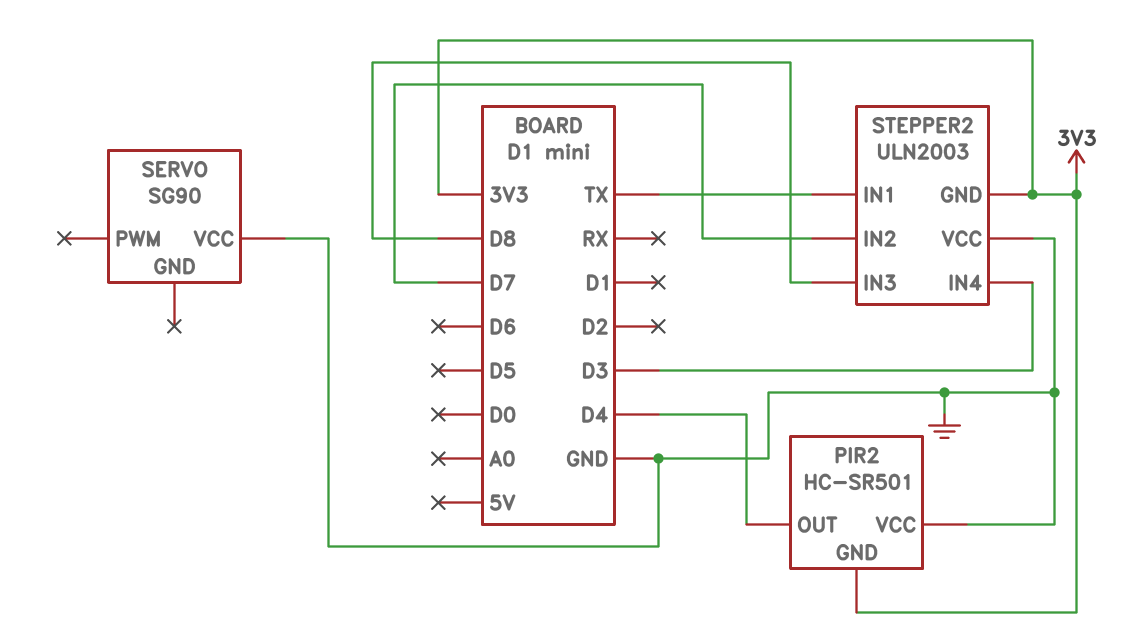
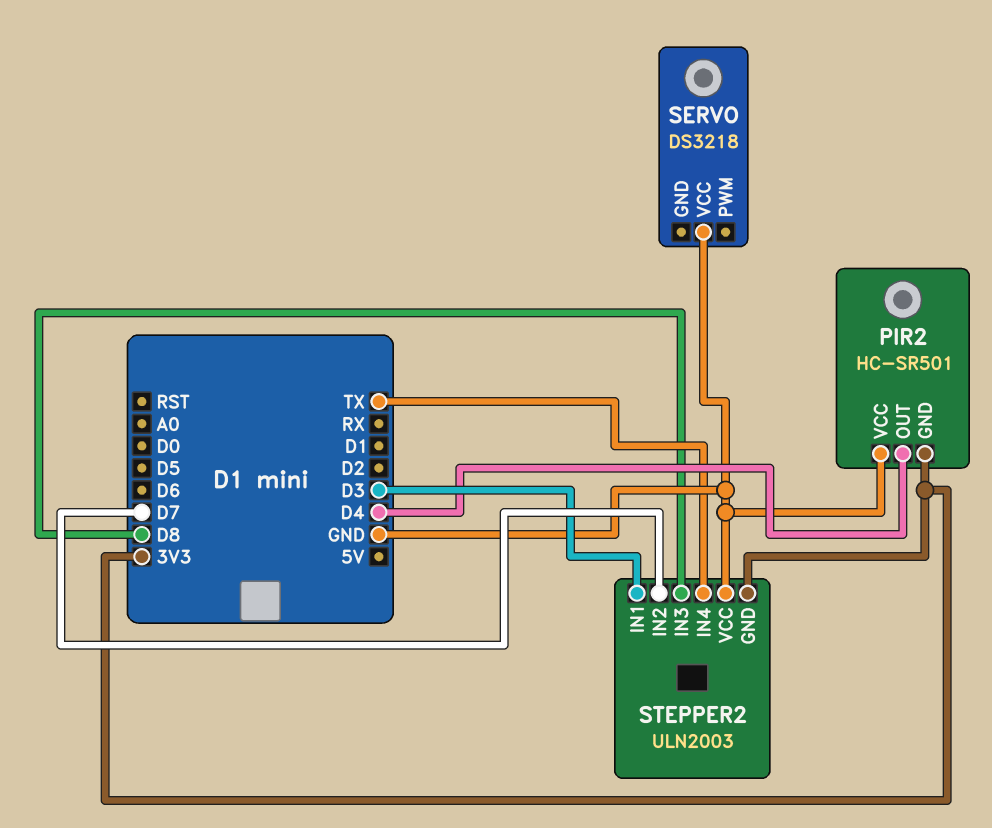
SERVO: SG90 -> DS3218
STEPPER2 pin IN1: TX -> D3
STEPPER2 pin IN4: D3 -> TX

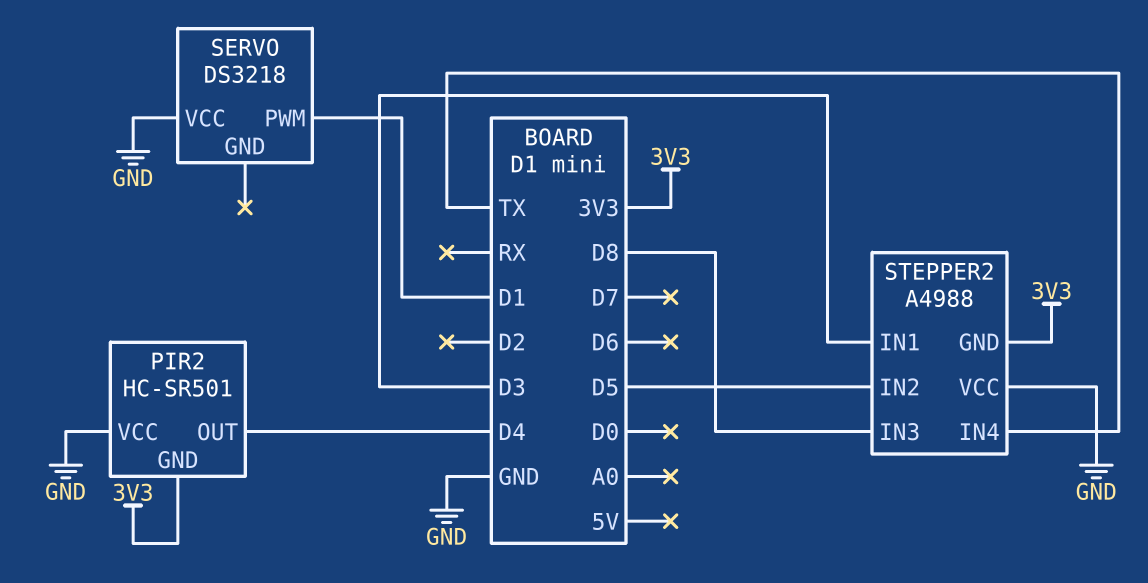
SERVO pin PWM: none -> D1
STEPPER2: ULN2003 -> A4988
STEPPER2 pin IN2: D7 -> D5

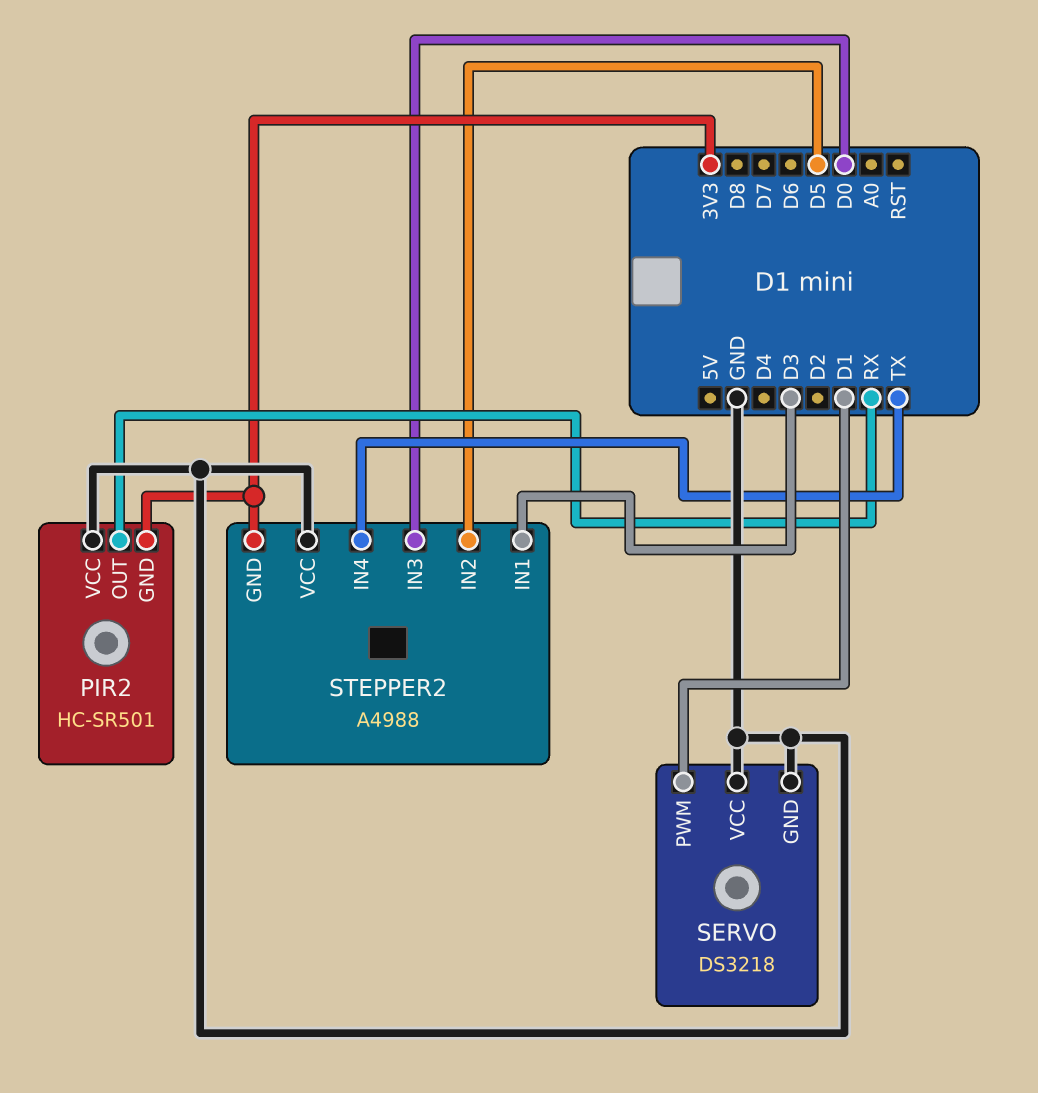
PIR2 pin OUT: D4 -> RX
SERVO pin GND: none -> GND
STEPPER2 pin IN3: D8 -> D0

